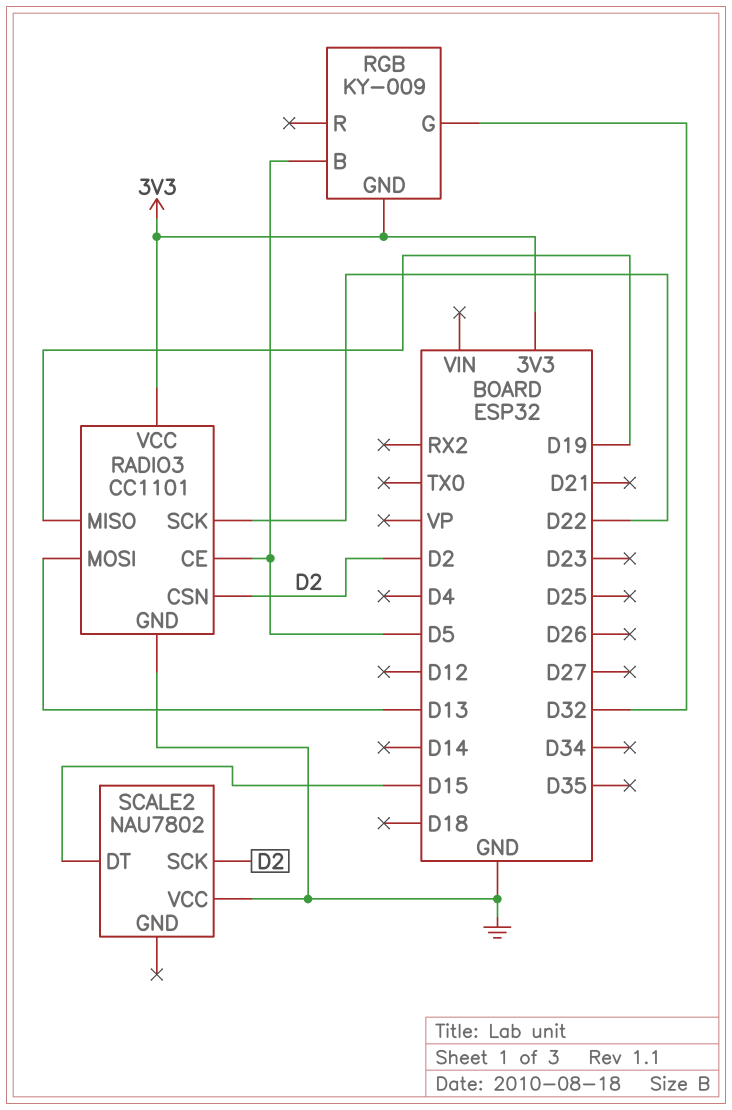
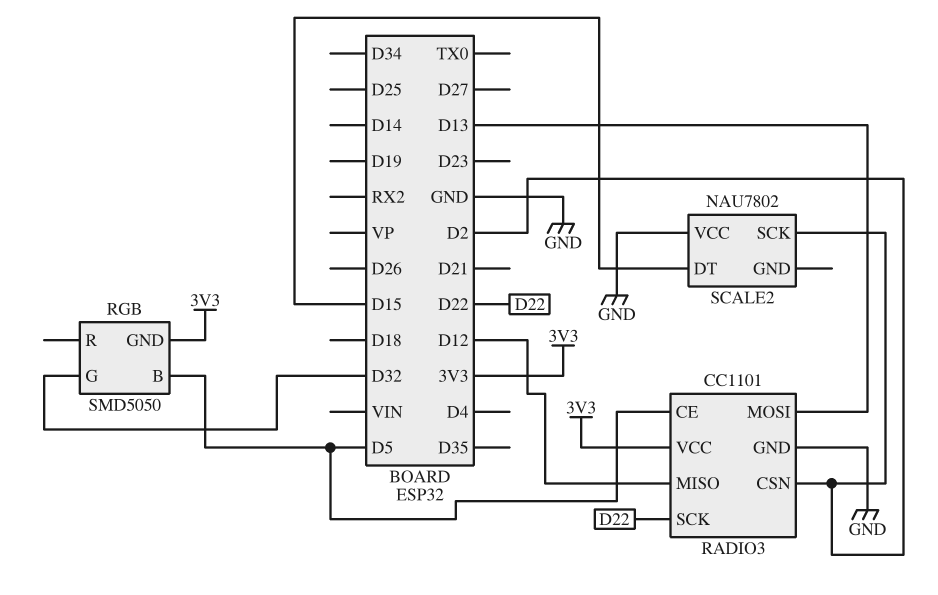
RADIO3 pin MISO: D19 -> D12
RGB: KY-009 -> SMD5050

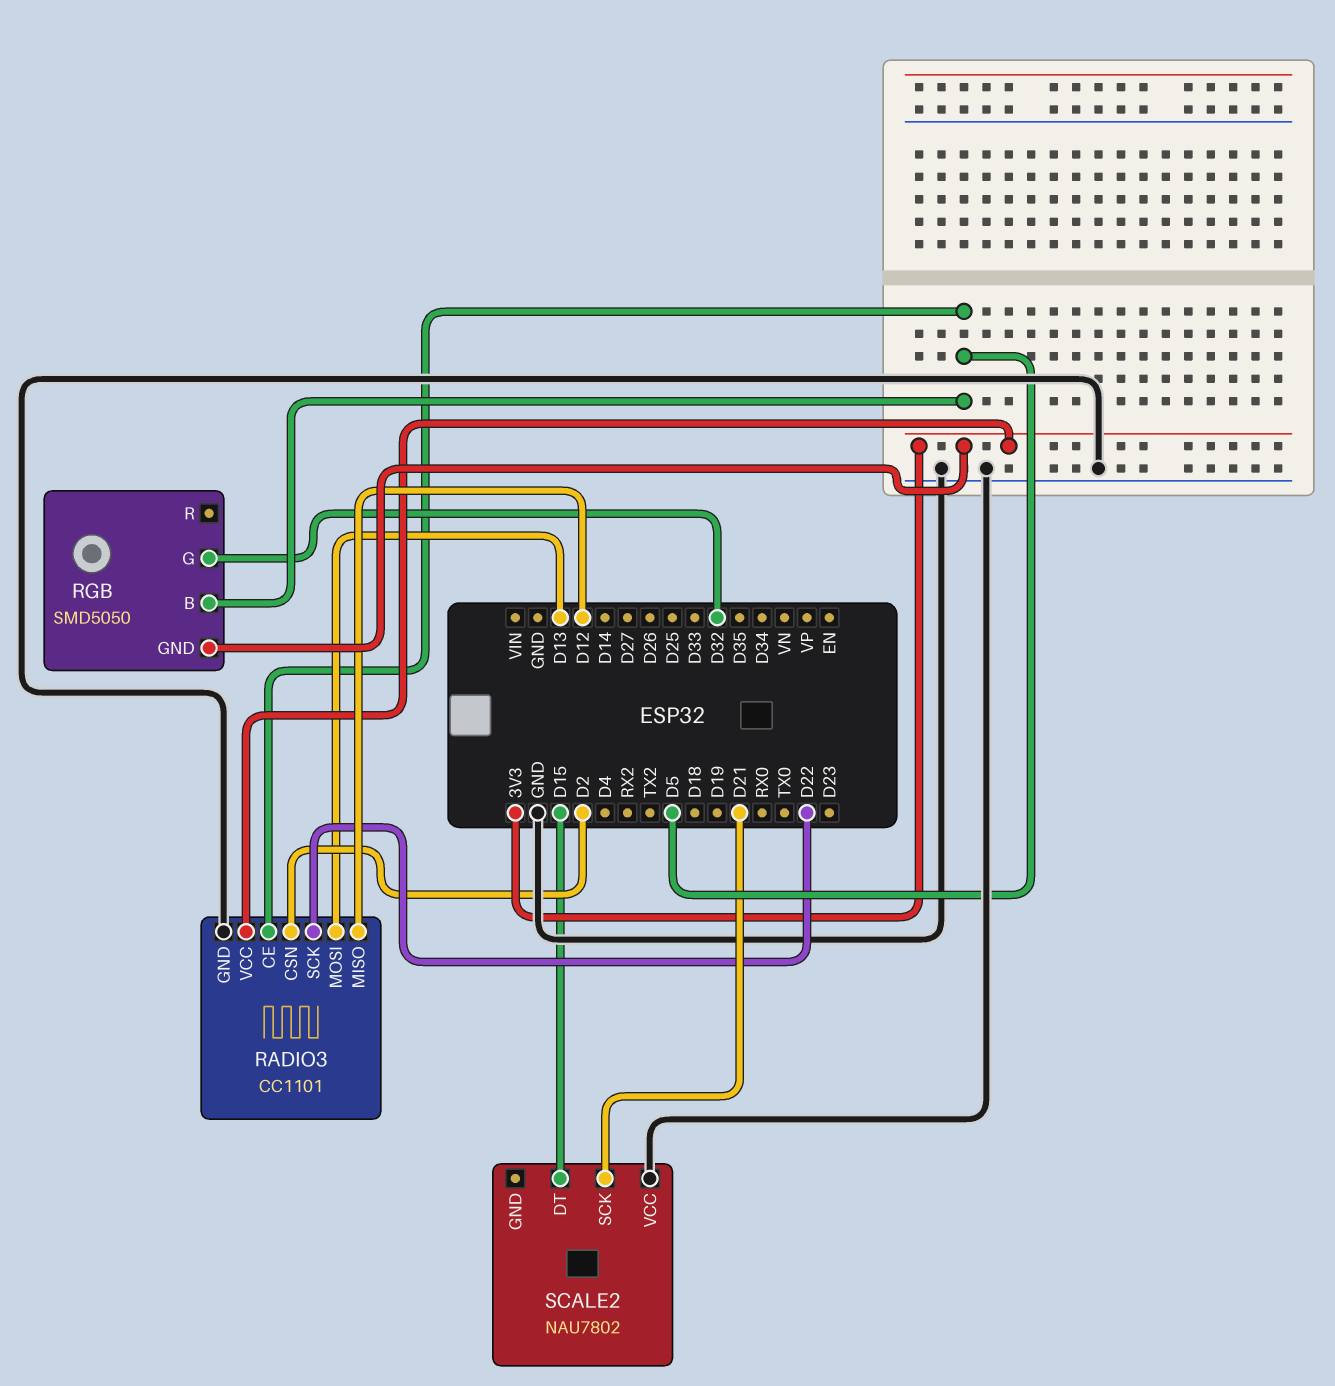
SCALE2 pin SCK: D2 -> D21

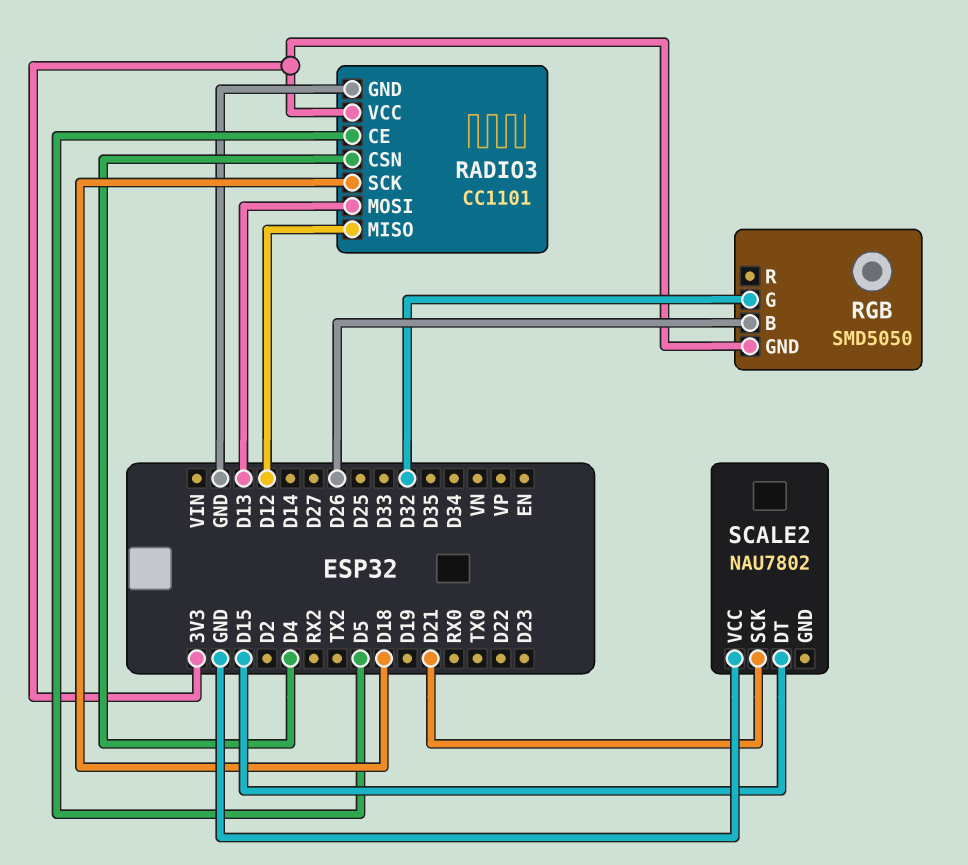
RADIO3 pin CSN: D2 -> D4
RADIO3 pin SCK: D22 -> D18
RGB pin B: D5 -> D26

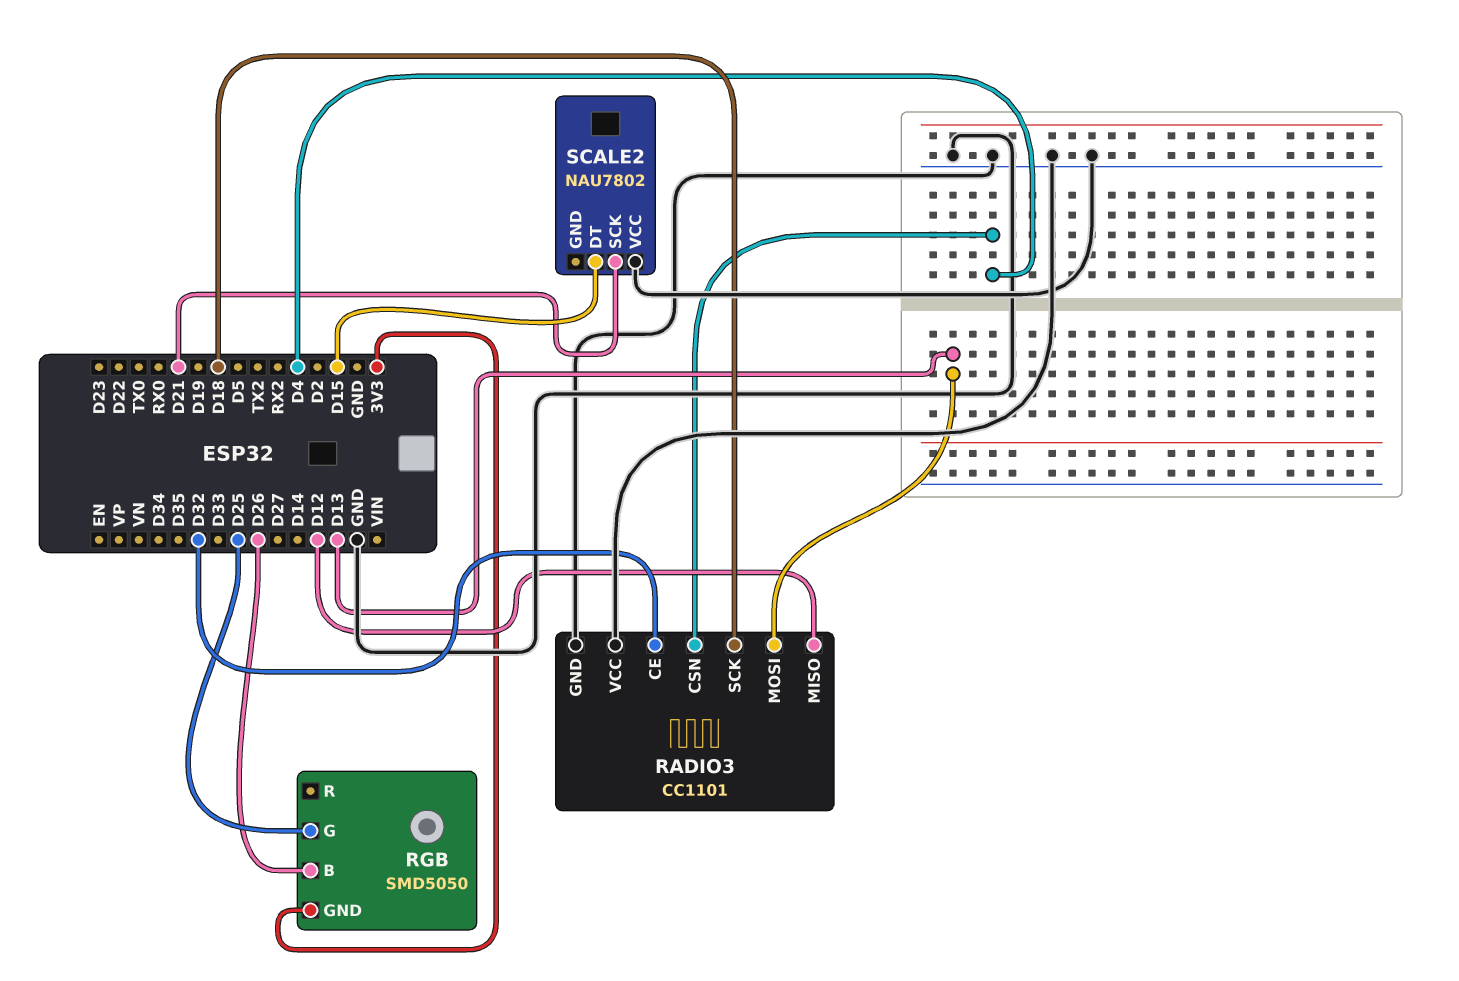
RADIO3 pin CE: D5 -> D32
RADIO3 pin VCC: 3V3 -> GND
RGB pin G: D32 -> D25

